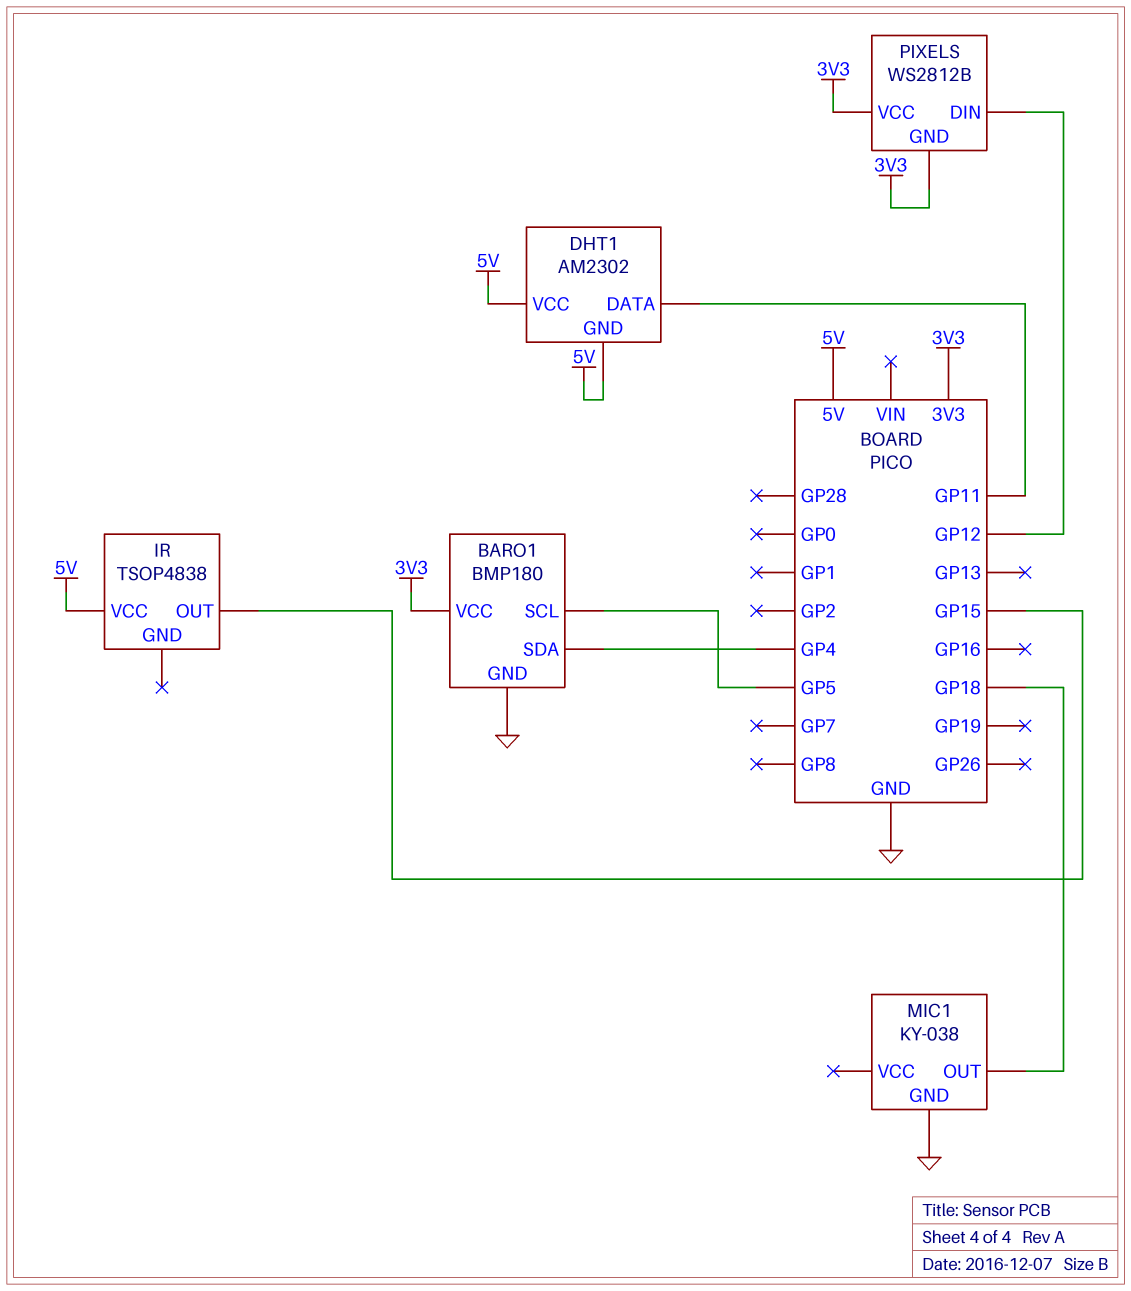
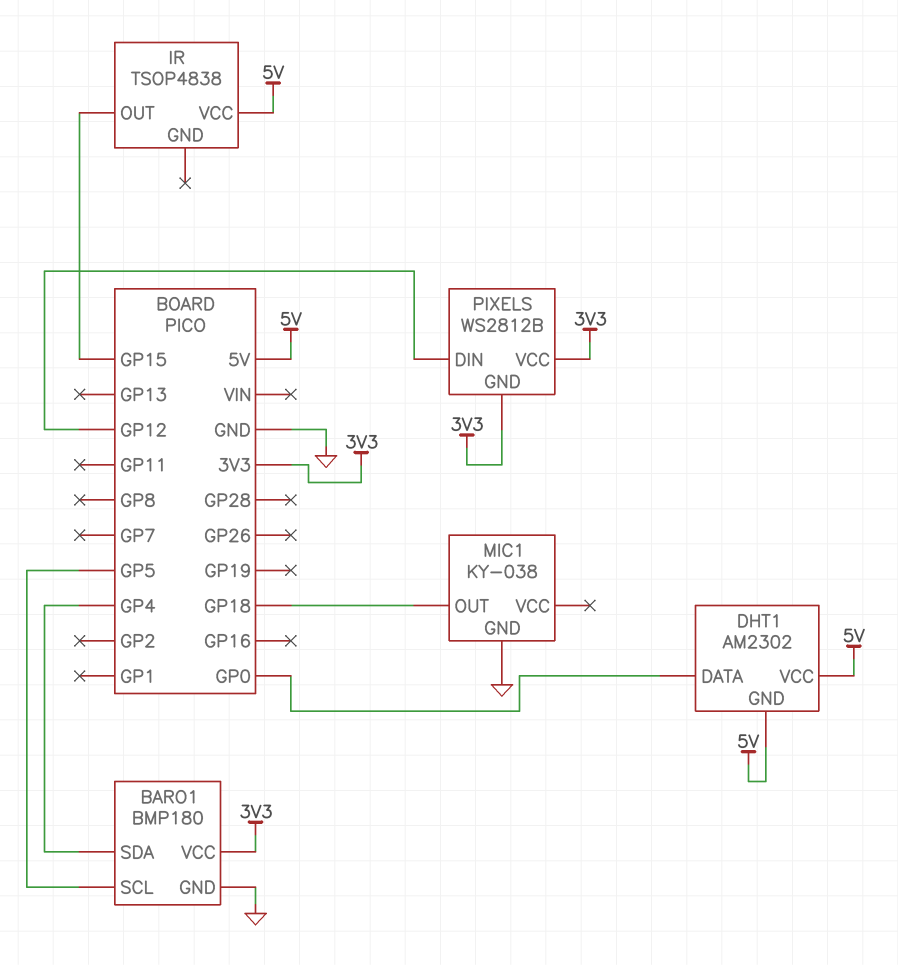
DHT1 pin DATA: GP11 -> GP0

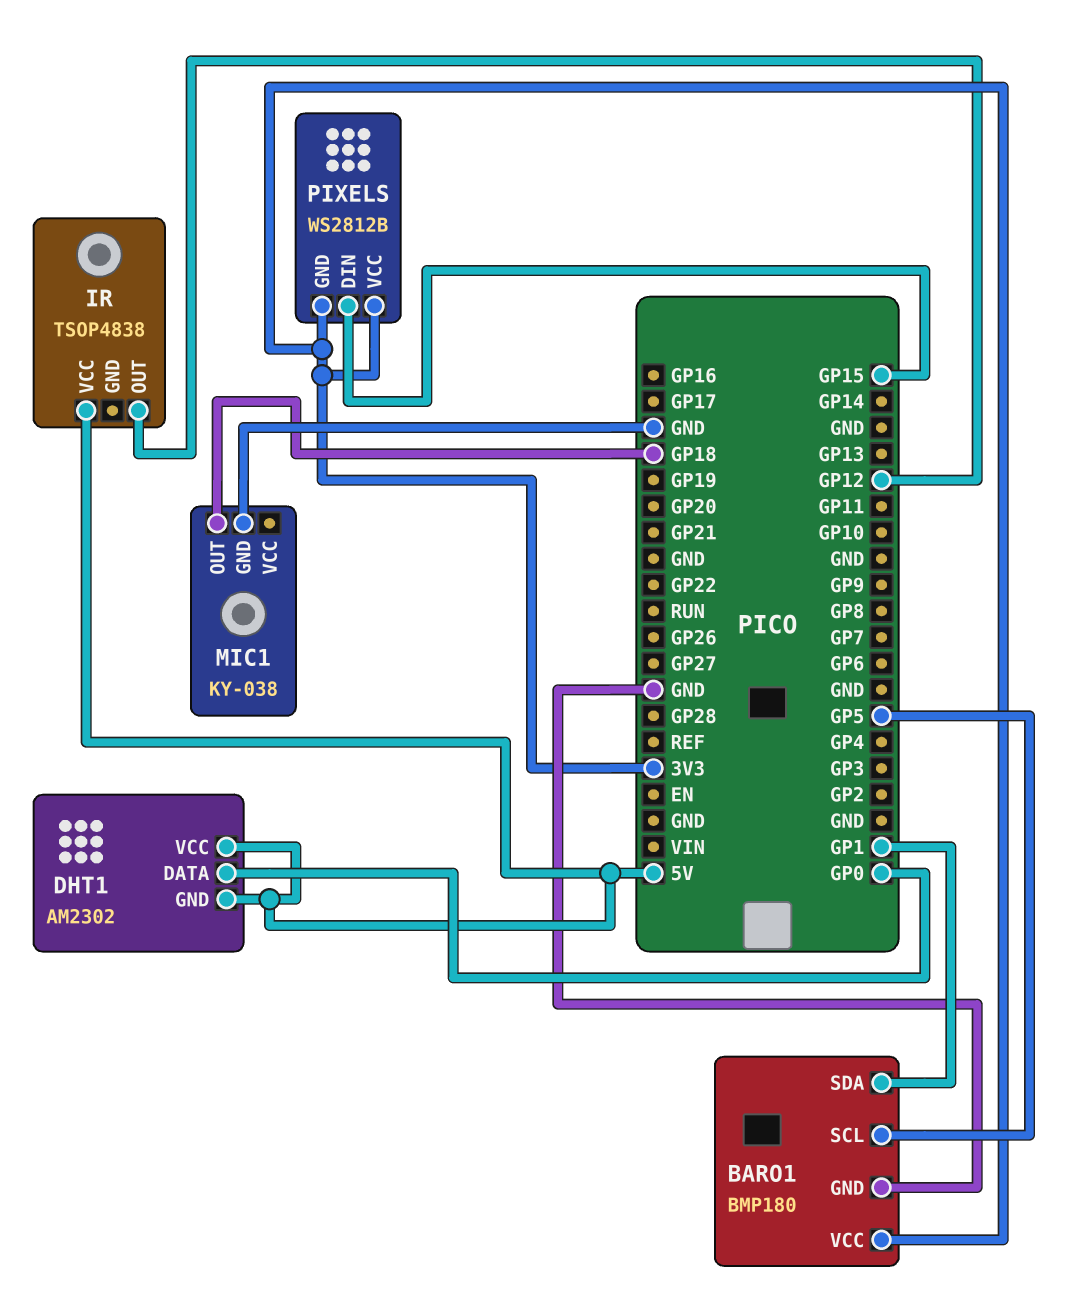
BARO1 pin SDA: GP4 -> GP1
IR pin OUT: GP15 -> GP12
PIXELS pin DIN: GP12 -> GP15

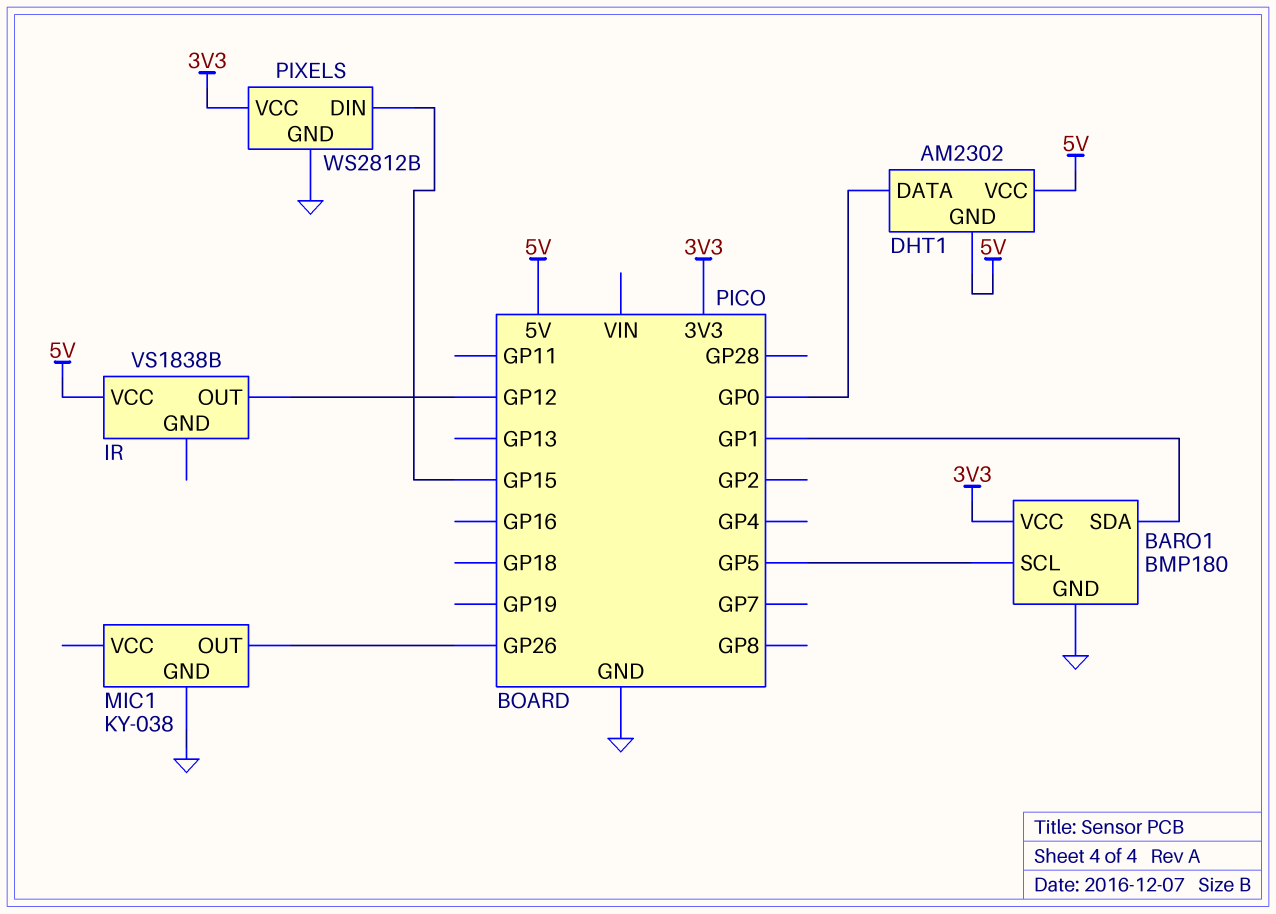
IR: TSOP4838 -> VS1838B
MIC1 pin OUT: GP18 -> GP26
PIXELS pin GND: 3V3 -> GND

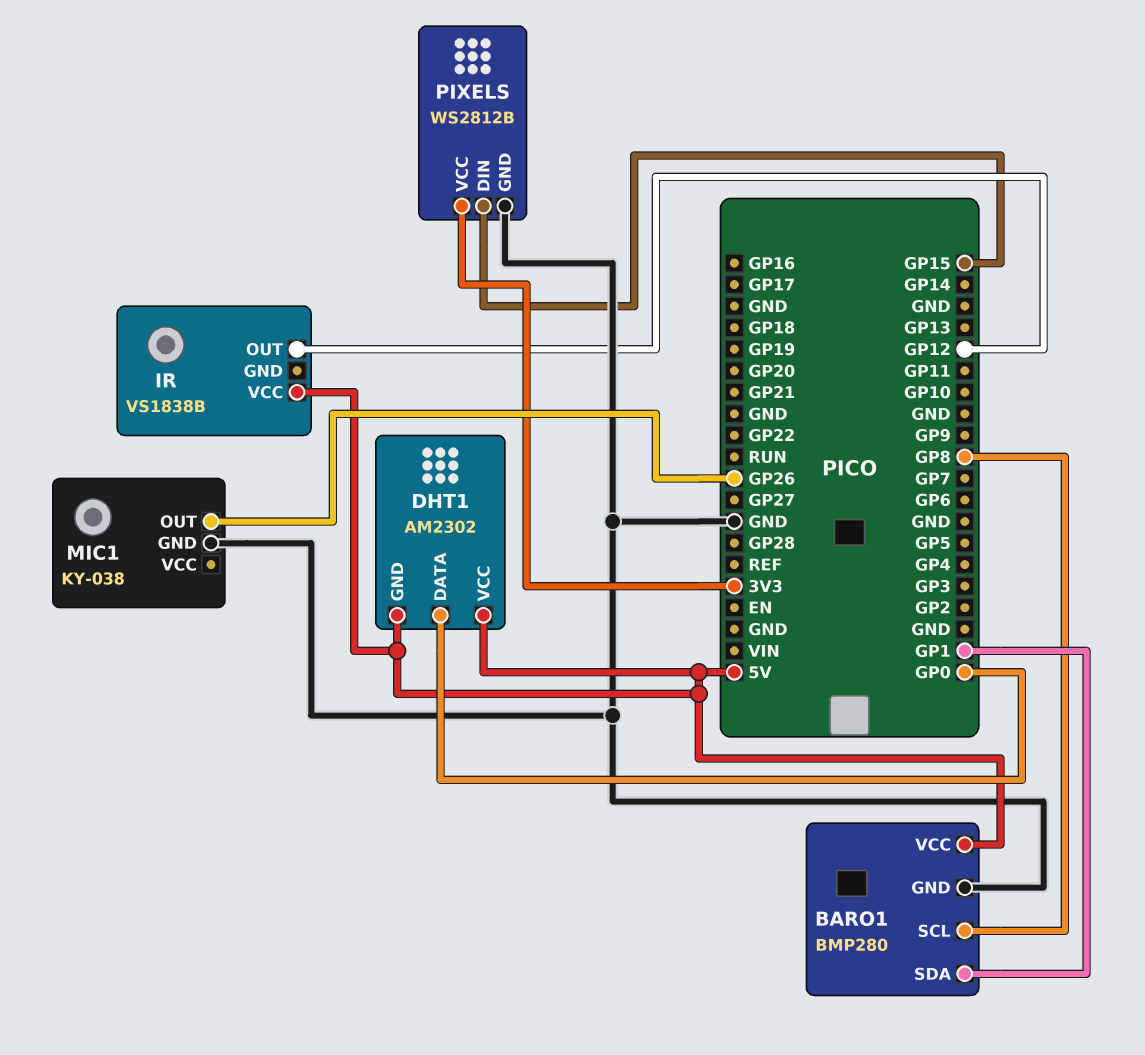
BARO1: BMP180 -> BMP280
BARO1 pin SCL: GP5 -> GP8
BARO1 pin VCC: 3V3 -> 5V

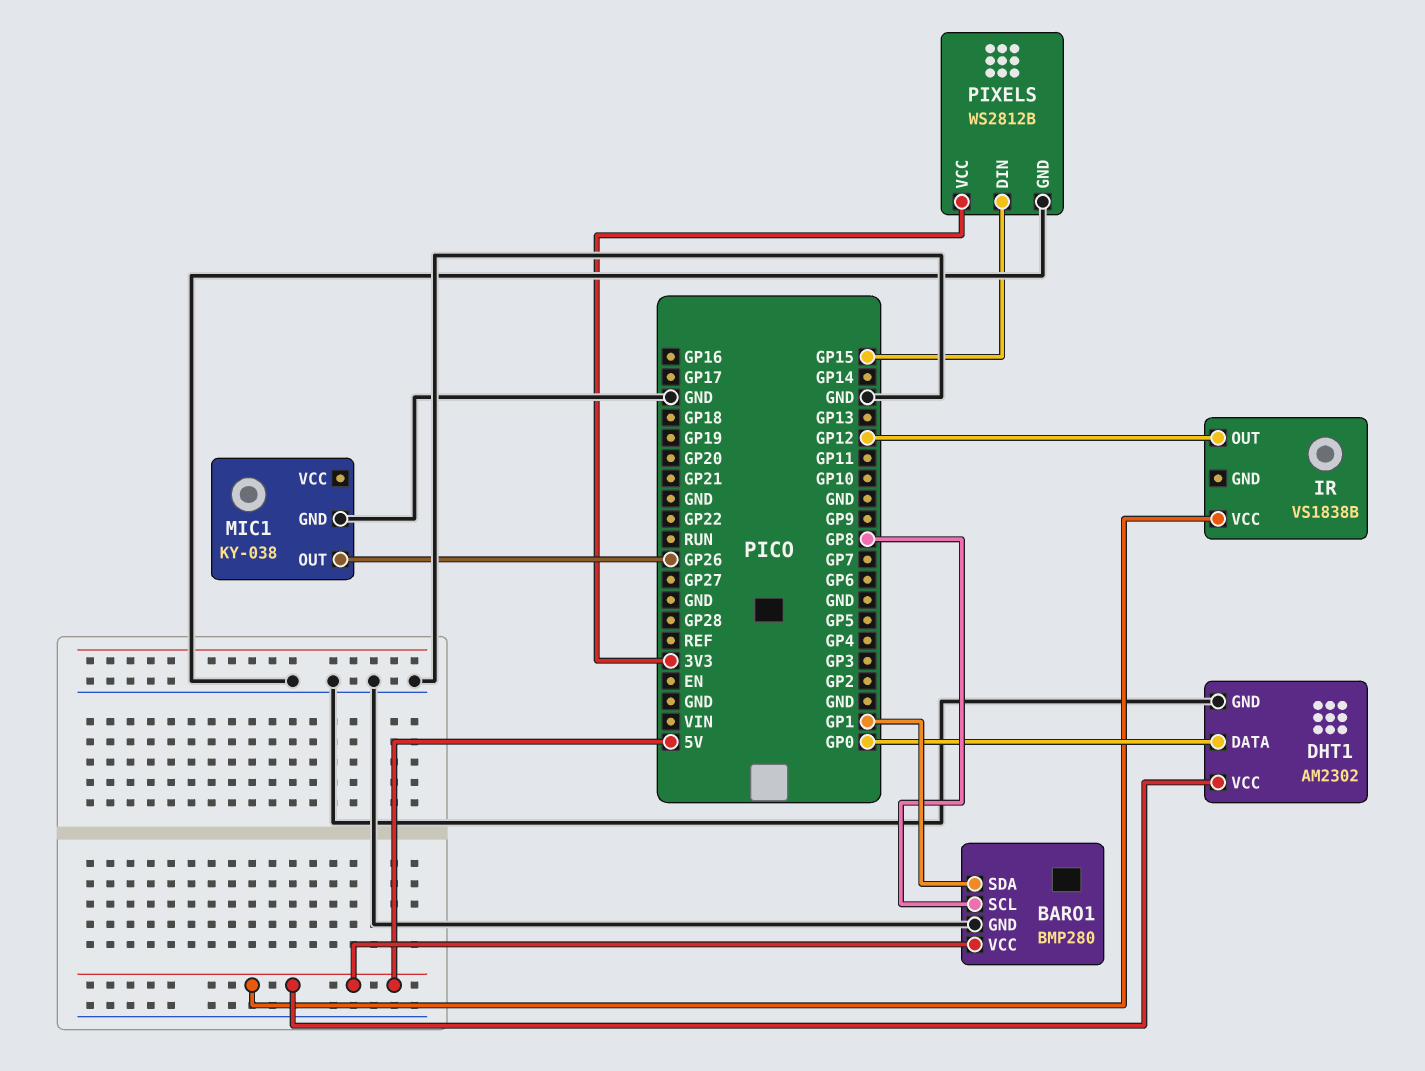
DHT1 pin GND: 5V -> GND

